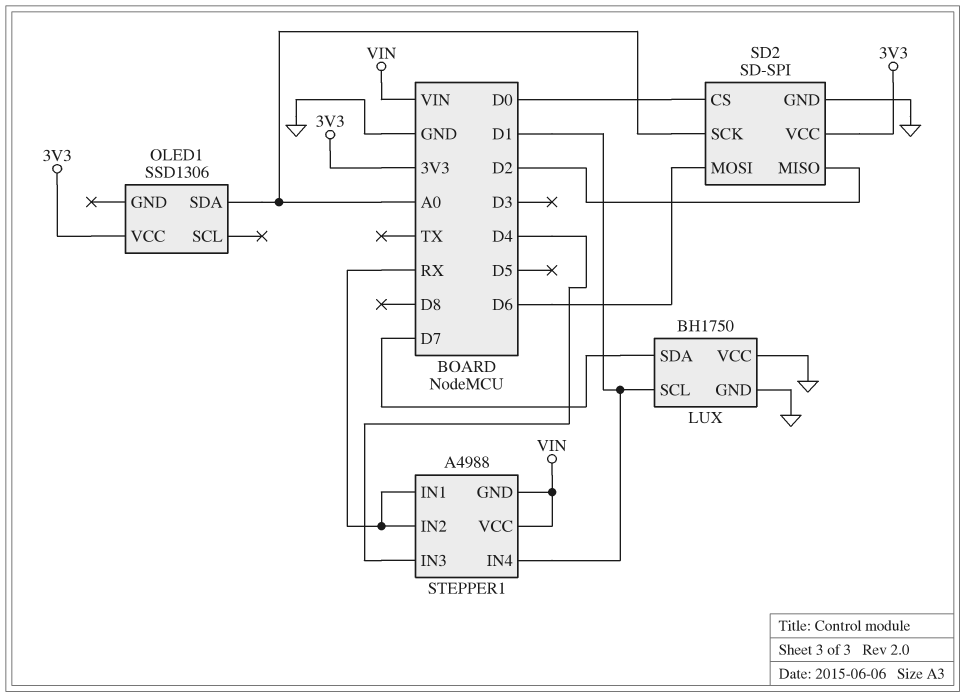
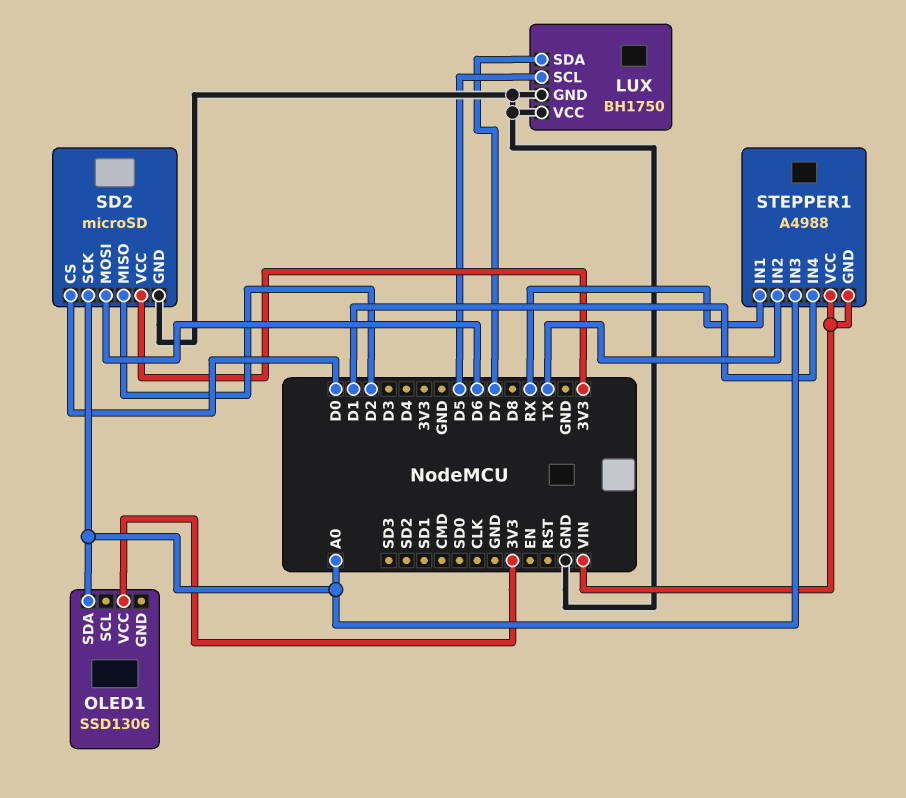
LUX pin SCL: D1 -> D5
SD2: SD-SPI -> microSD
STEPPER1 pin IN2: RX -> TX
STEPPER1 pin IN3: D4 -> A0

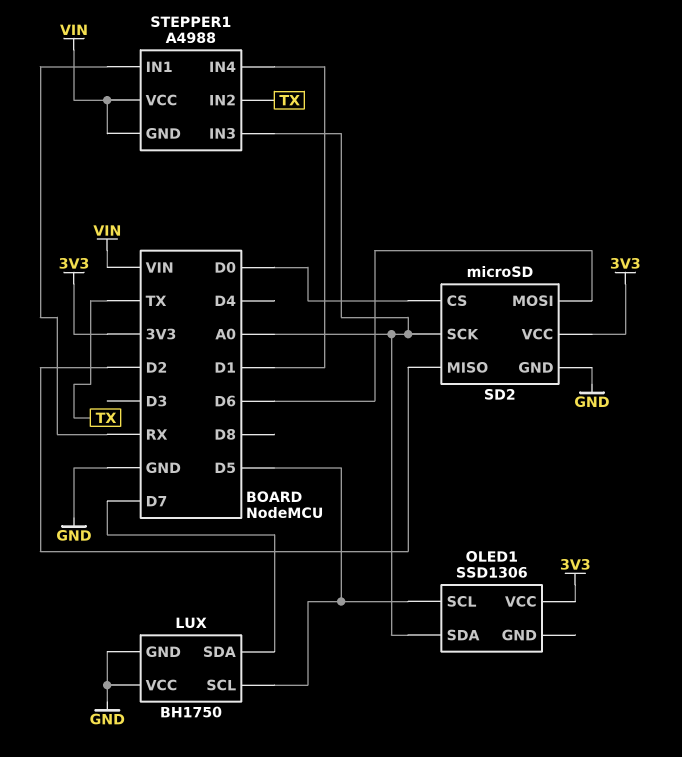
OLED1 pin SCL: none -> D5

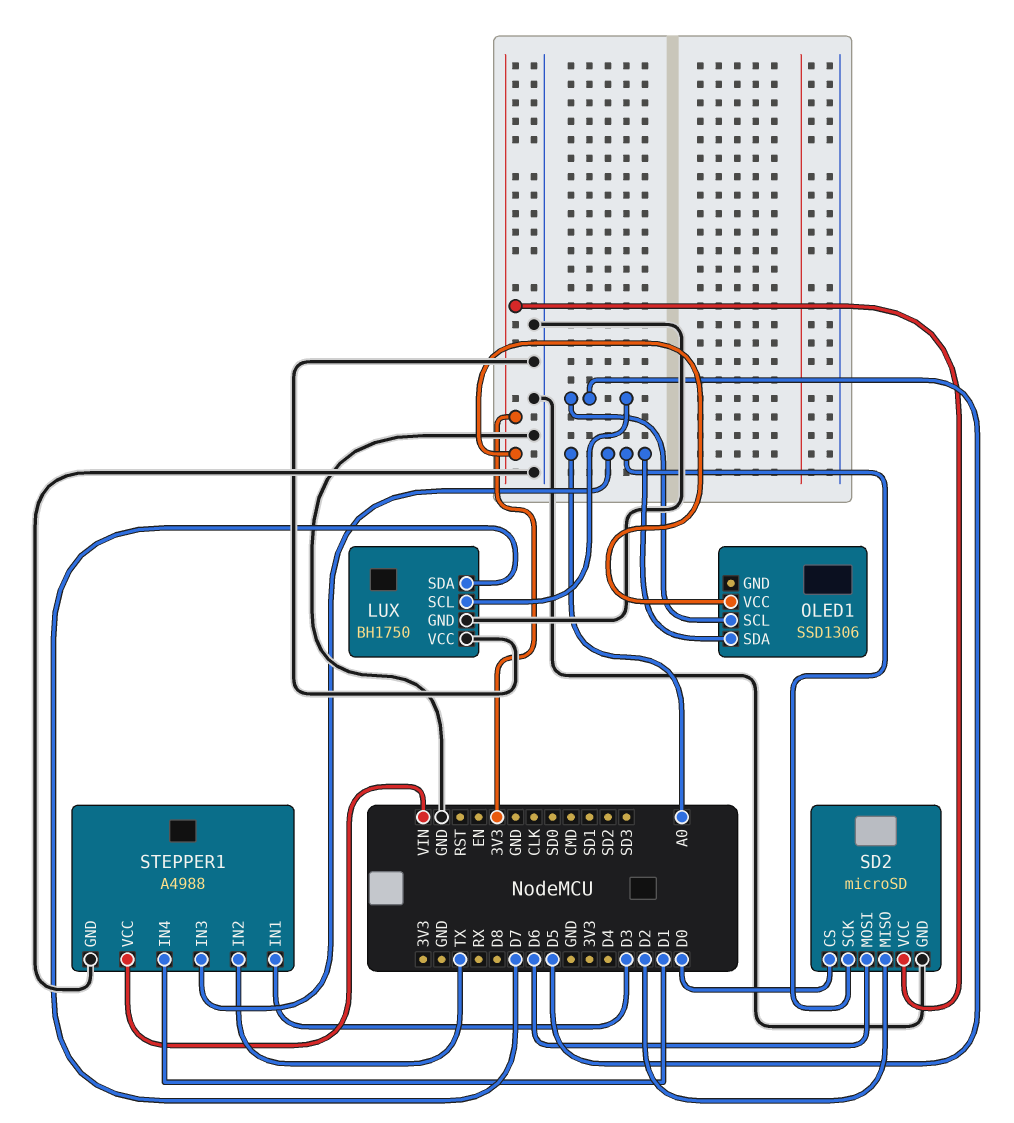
STEPPER1 pin GND: VIN -> GND
STEPPER1 pin IN1: RX -> D3

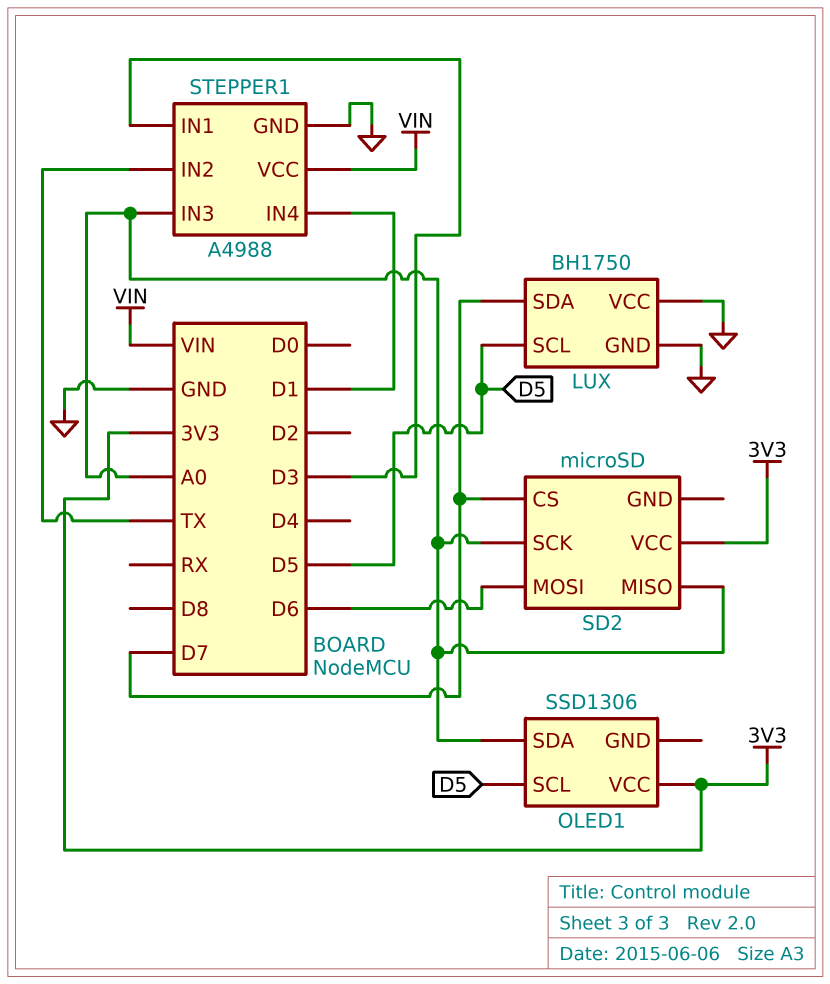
SD2 pin CS: D0 -> D7
SD2 pin GND: GND -> none
SD2 pin MISO: D2 -> A0

